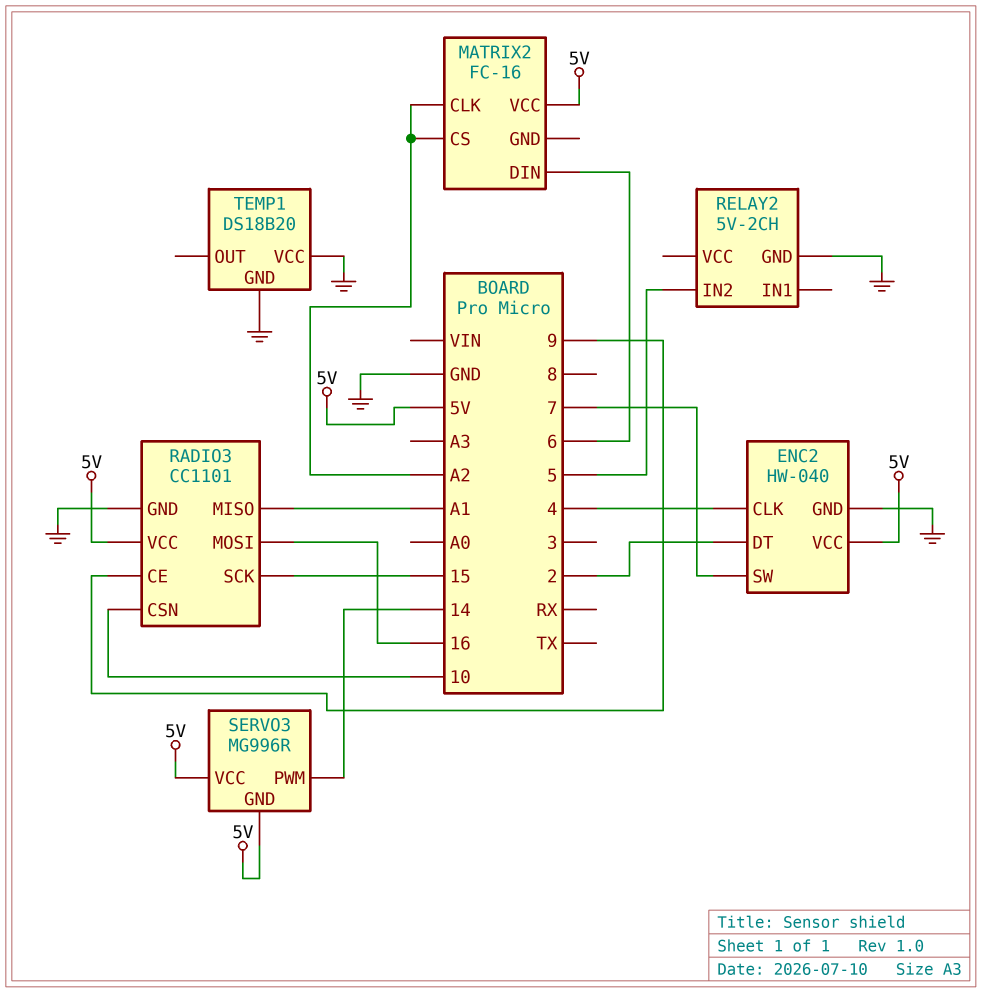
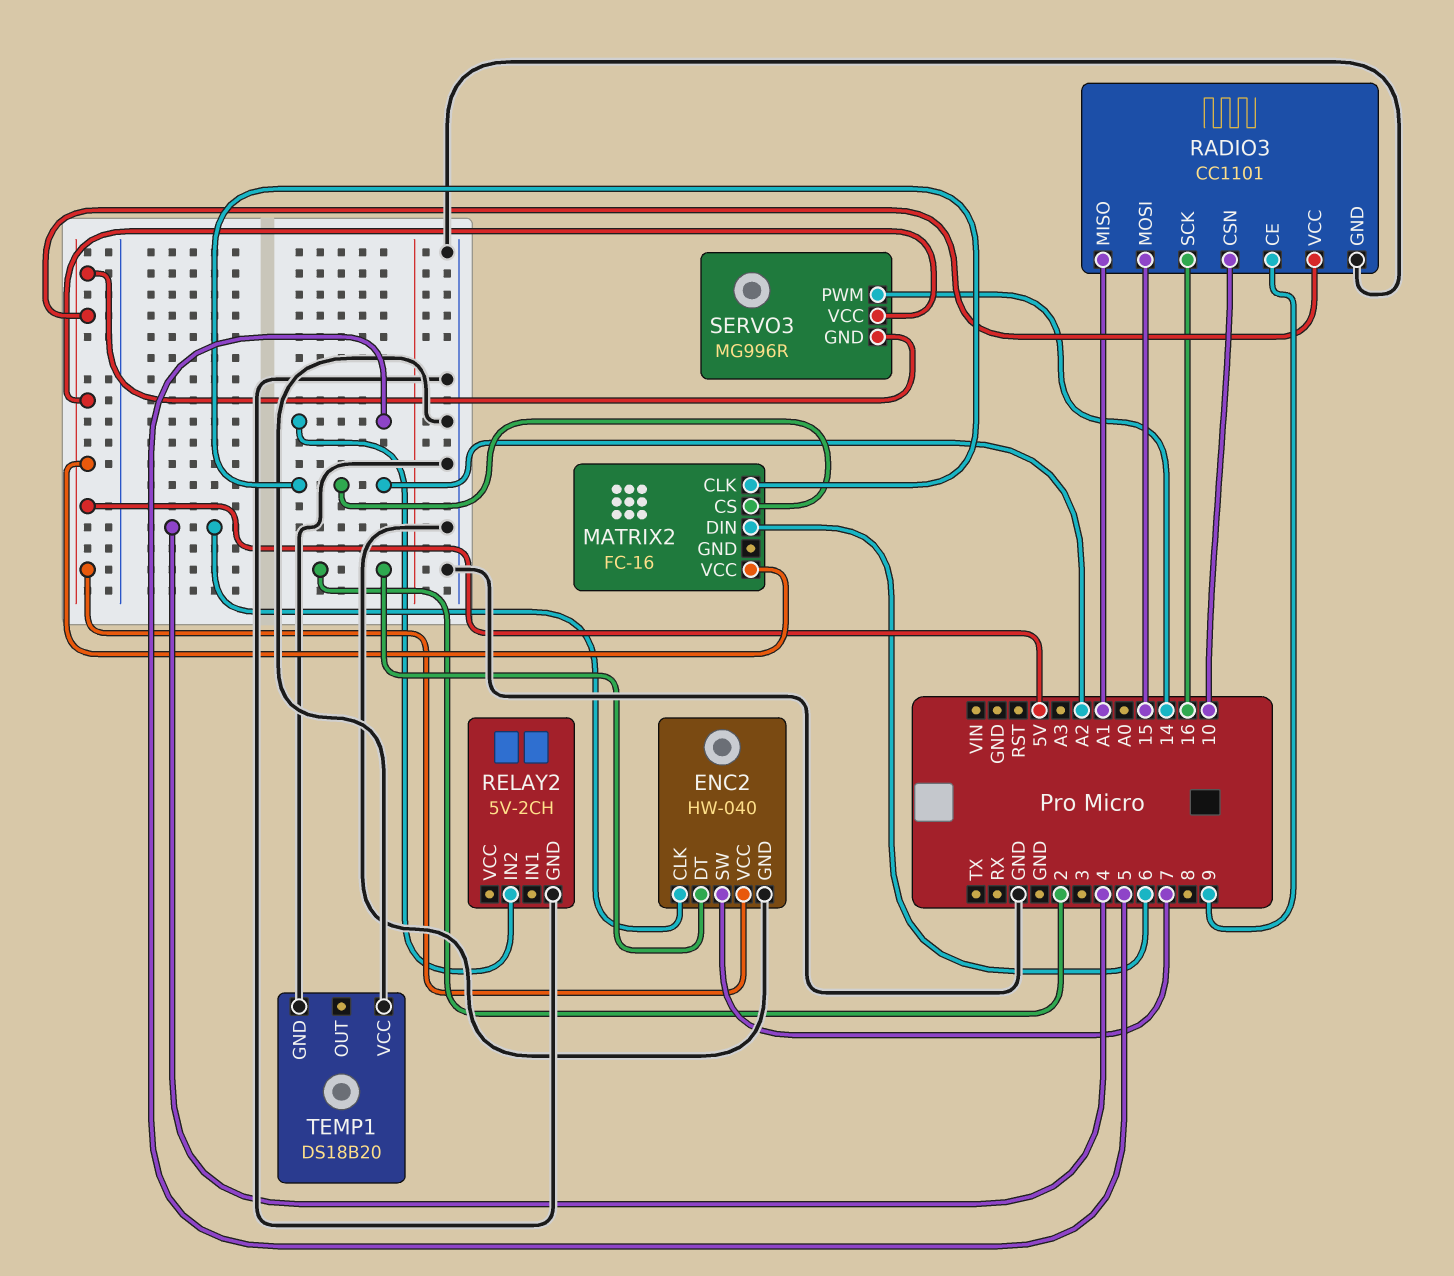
RADIO3 pin MOSI: 16 -> 15
RADIO3 pin SCK: 15 -> 16

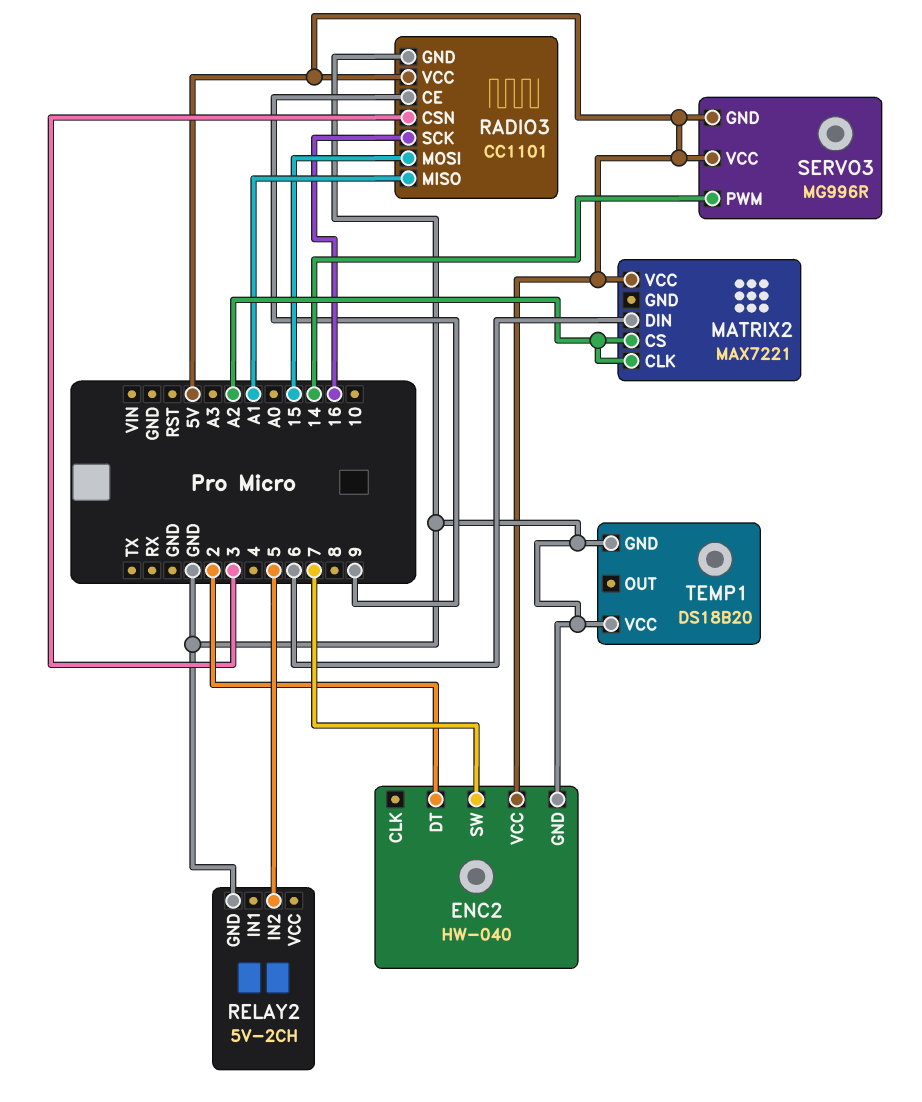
ENC2 pin CLK: 4 -> none
MATRIX2: FC-16 -> MAX7221
RADIO3 pin CSN: 10 -> 3

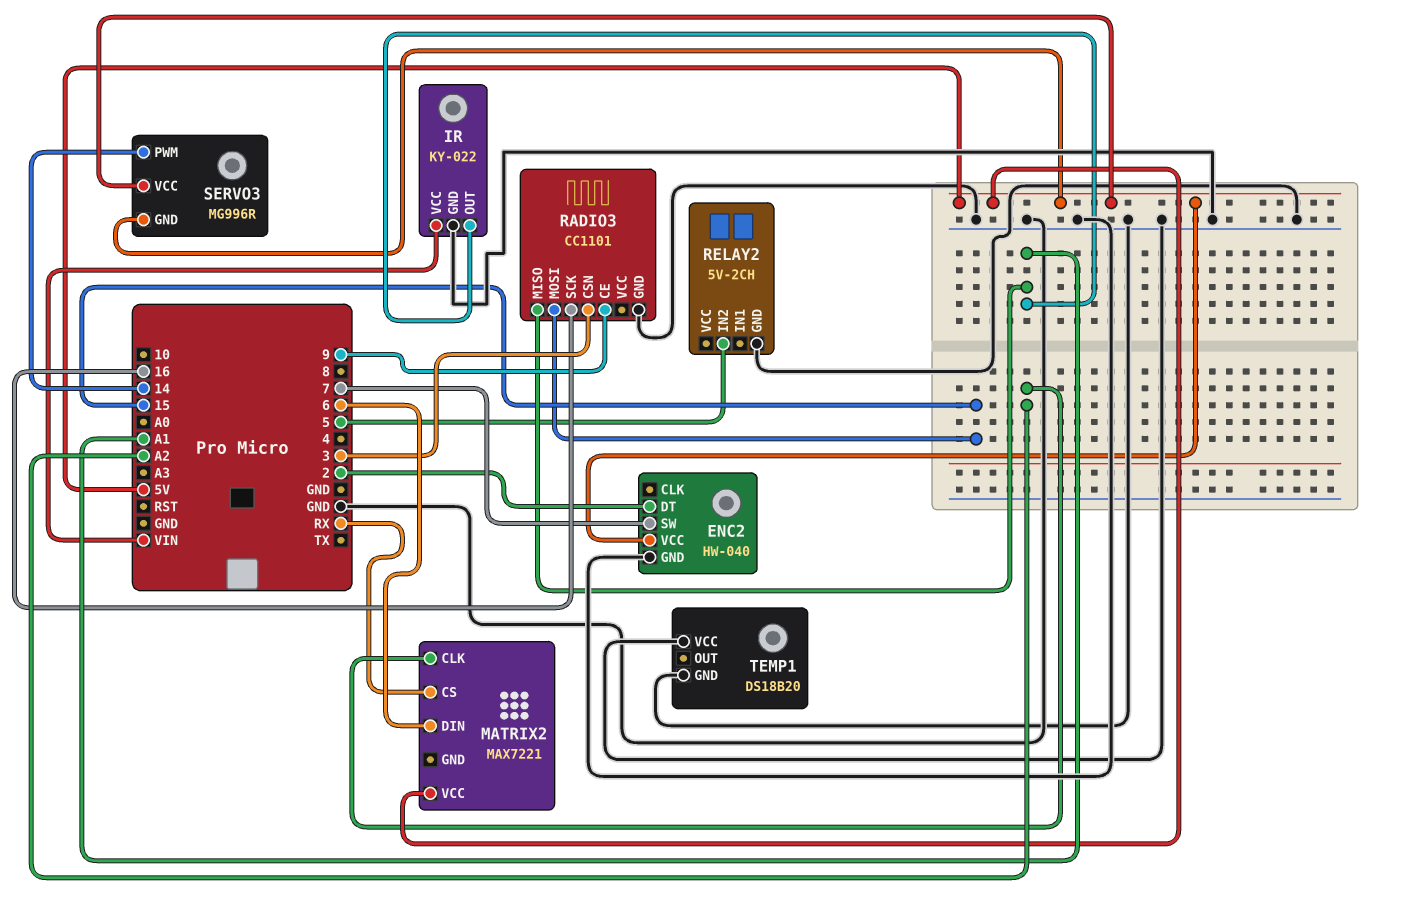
IR: none -> KY-022
IR pin GND: none -> GND
IR pin OUT: none -> A1
IR pin VCC: none -> VIN
MATRIX2 pin CS: A2 -> RX
RADIO3 pin VCC: 5V -> none

